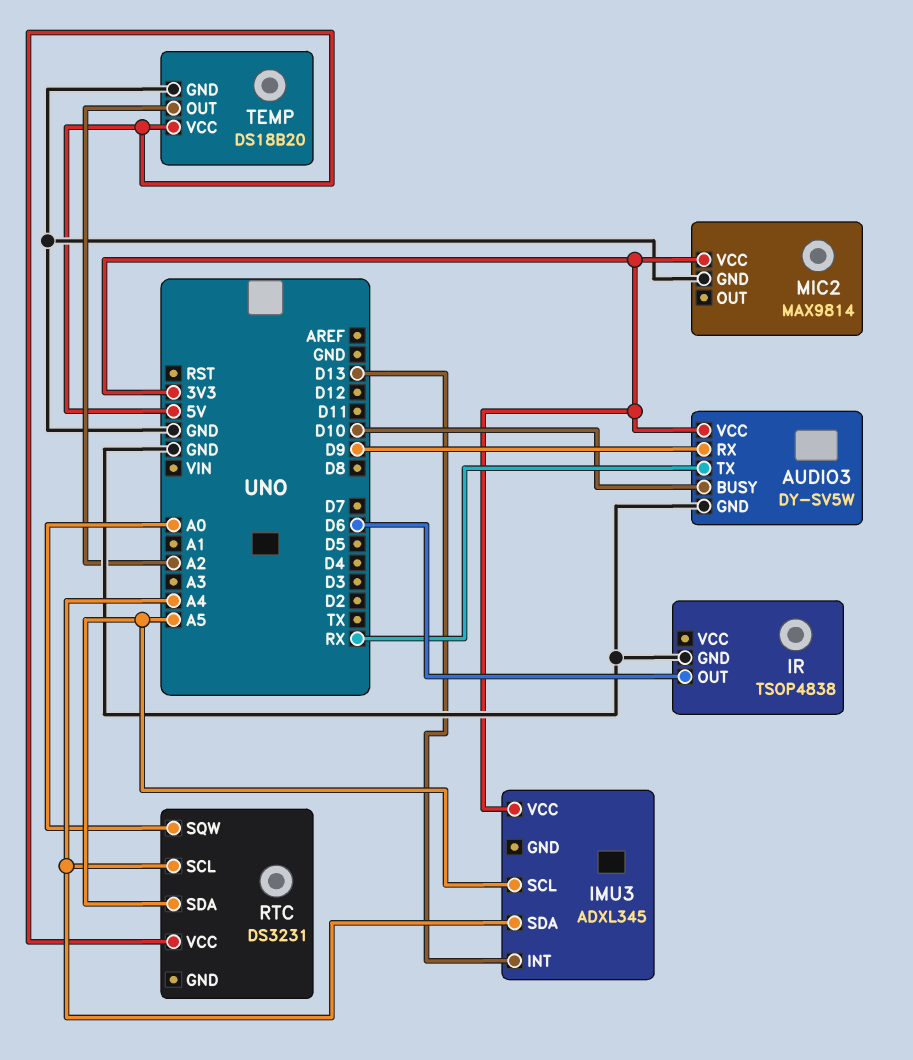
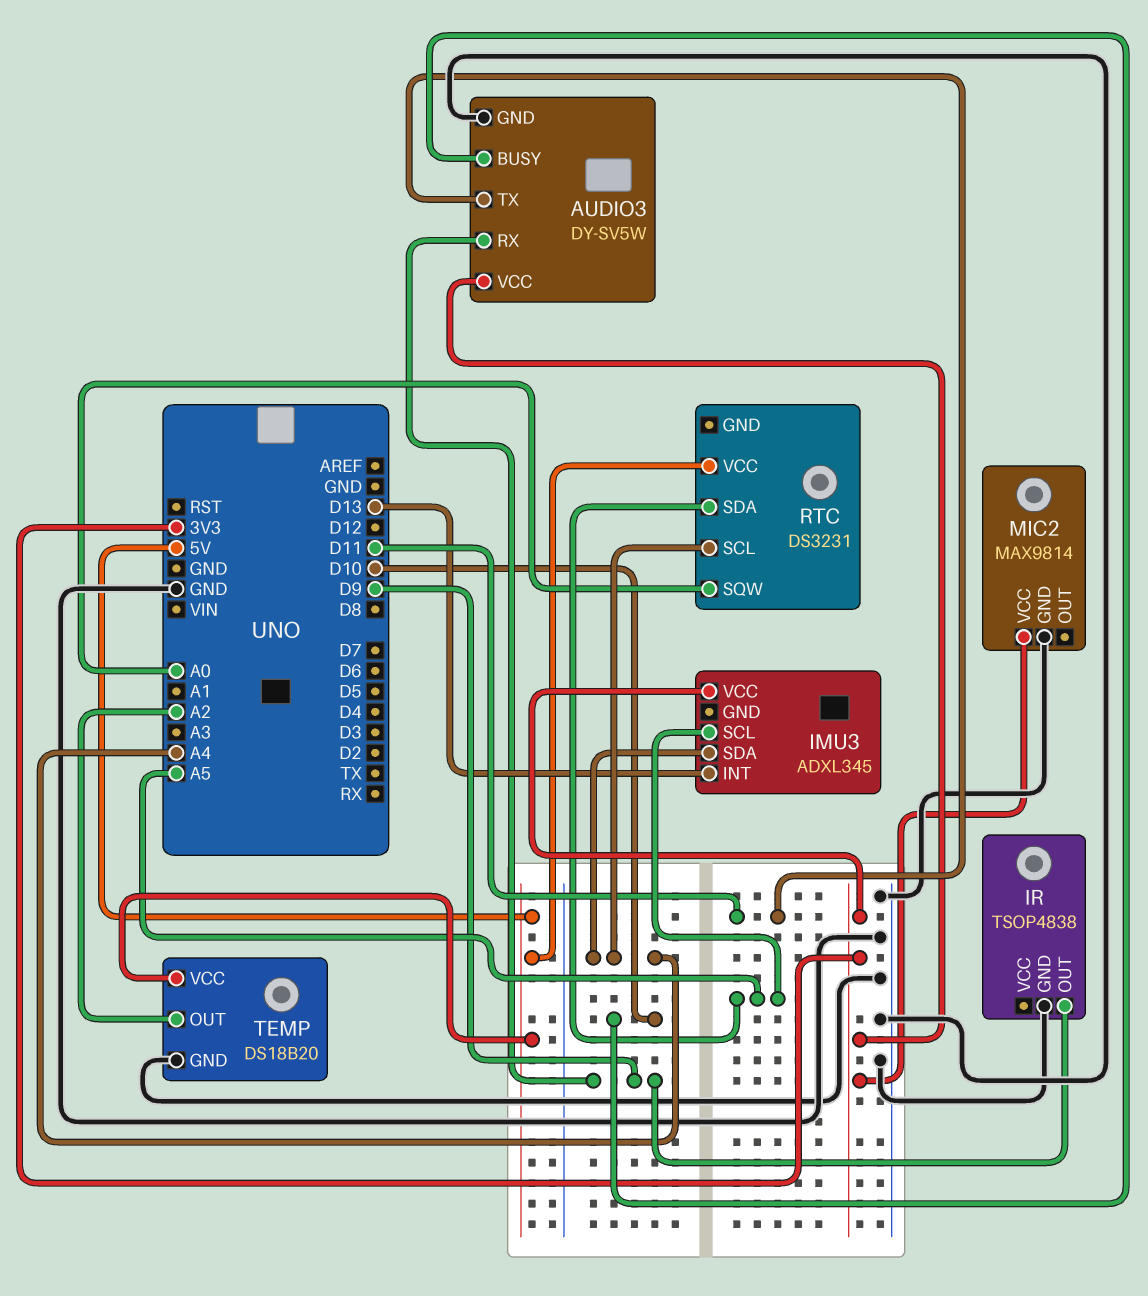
AUDIO3 pin TX: RX -> D11
IR pin OUT: D6 -> D9

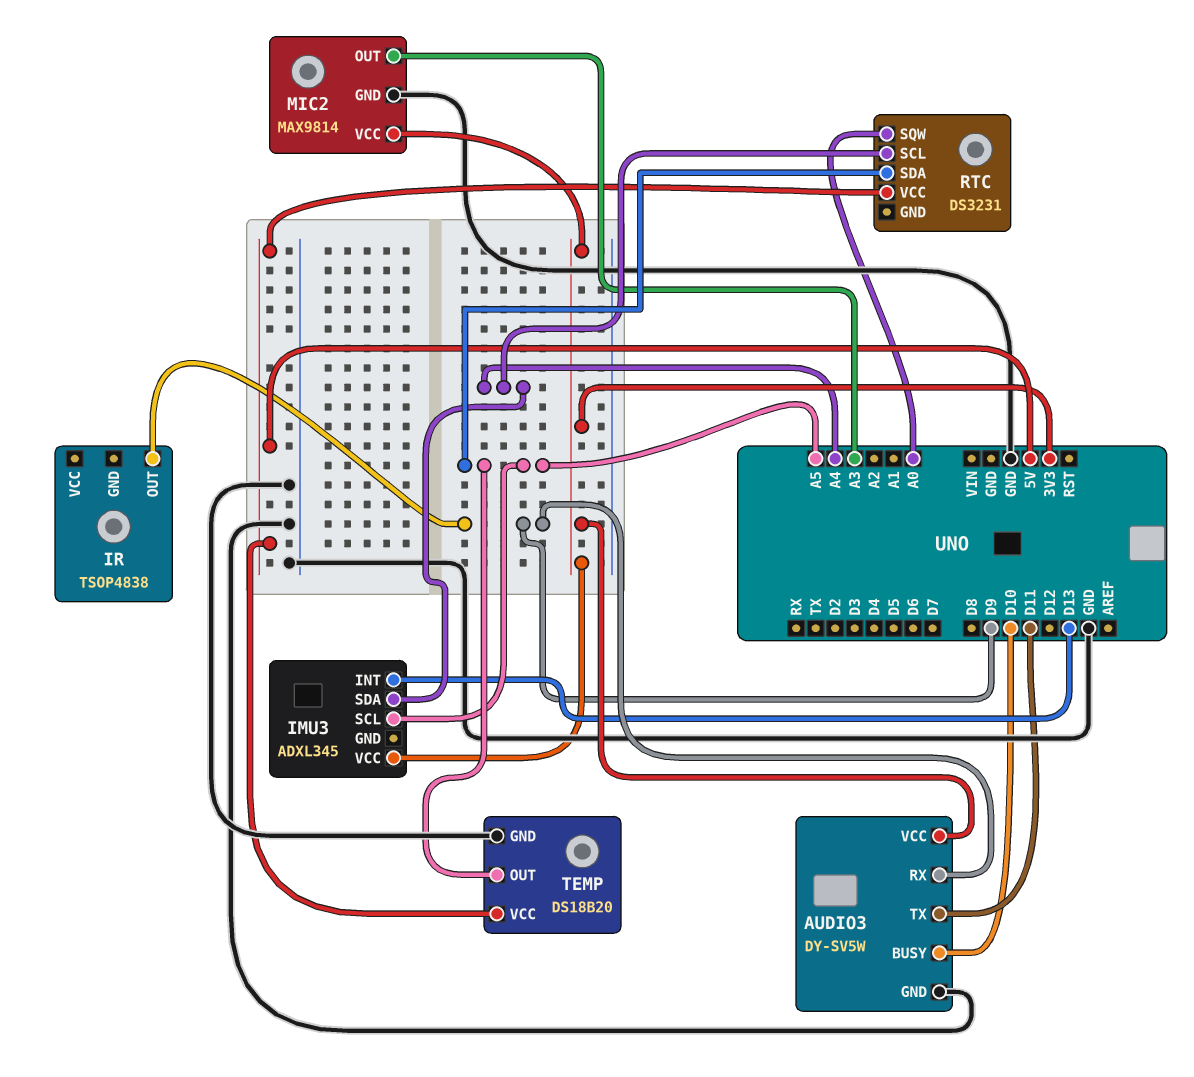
IR pin GND: GND -> none
MIC2 pin OUT: none -> A3
TEMP pin OUT: A2 -> A5

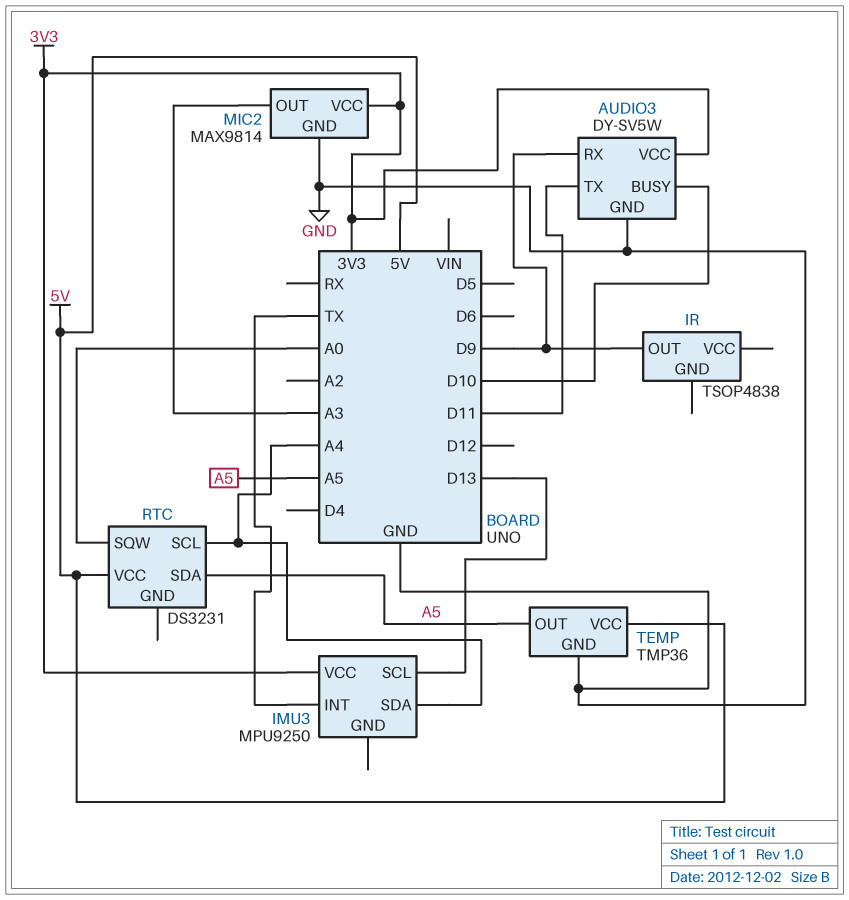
IMU3: ADXL345 -> MPU9250
IMU3 pin INT: D13 -> TX
IMU3 pin SCL: A5 -> D13
TEMP: DS18B20 -> TMP36

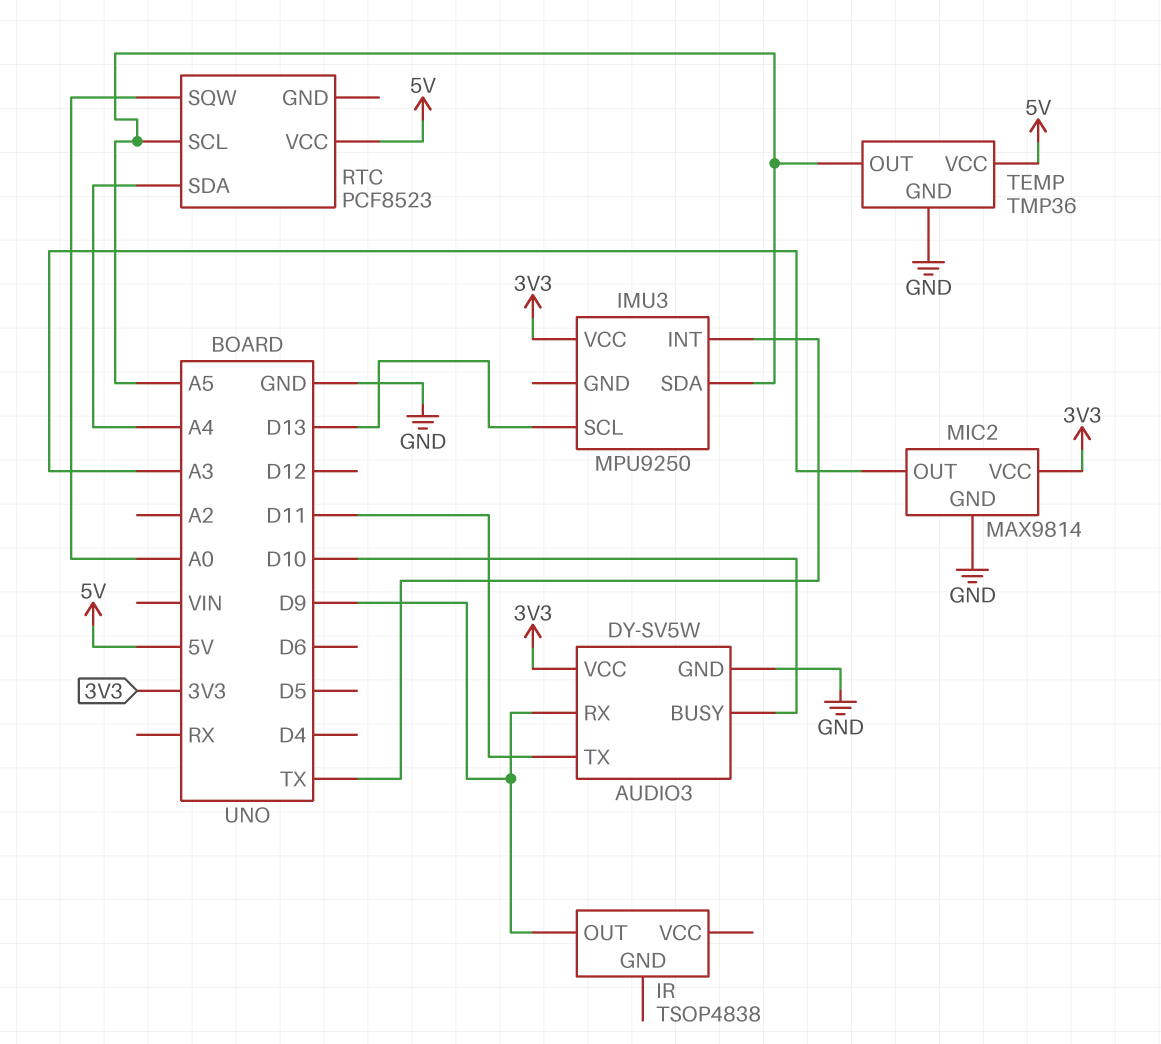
IMU3 pin SDA: A4 -> A5
RTC: DS3231 -> PCF8523
RTC pin SCL: A4 -> A5
RTC pin SDA: A5 -> A4

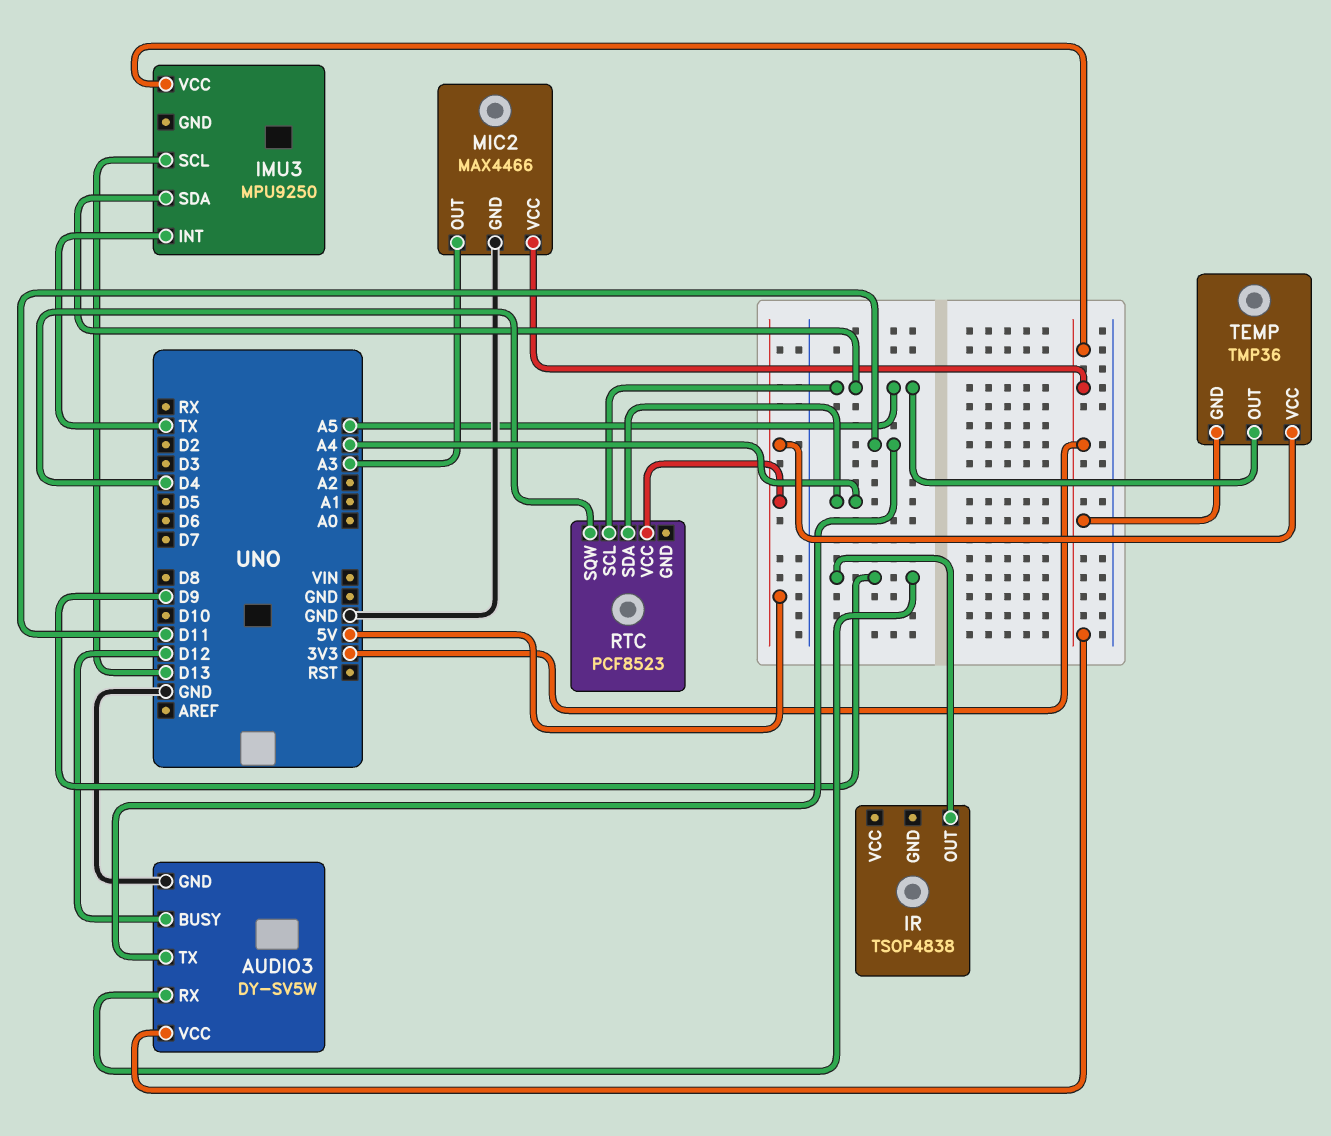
AUDIO3 pin BUSY: D10 -> D12
MIC2: MAX9814 -> MAX4466
RTC pin SQW: A0 -> D4
TEMP pin GND: GND -> 3V3

